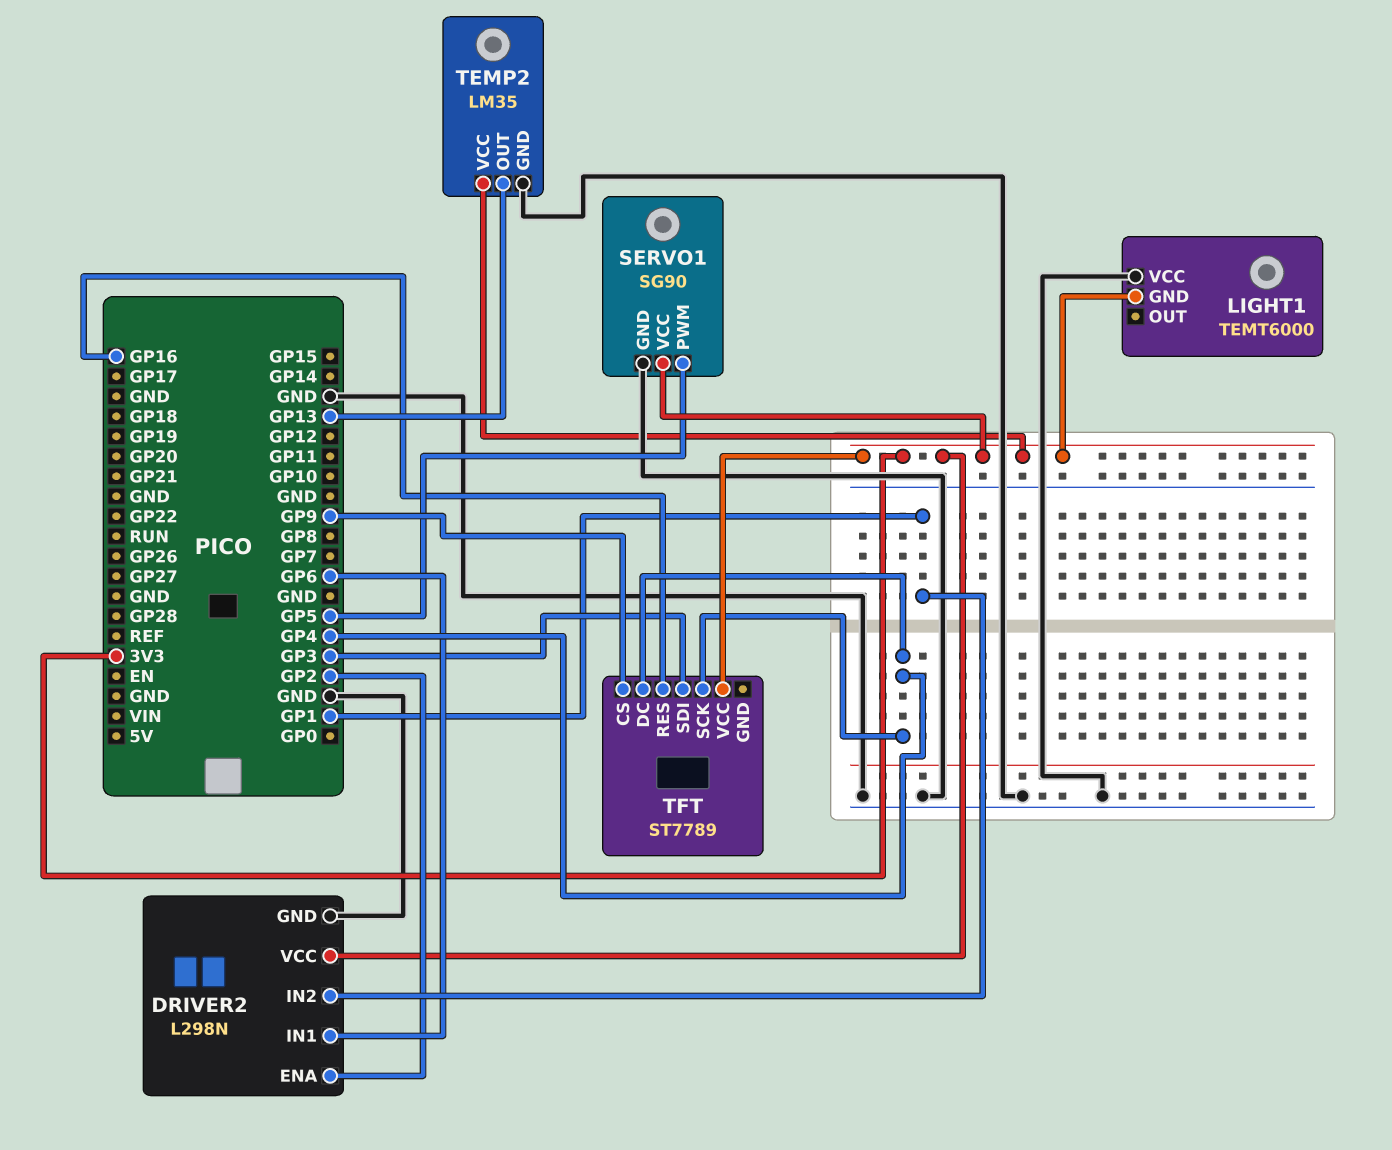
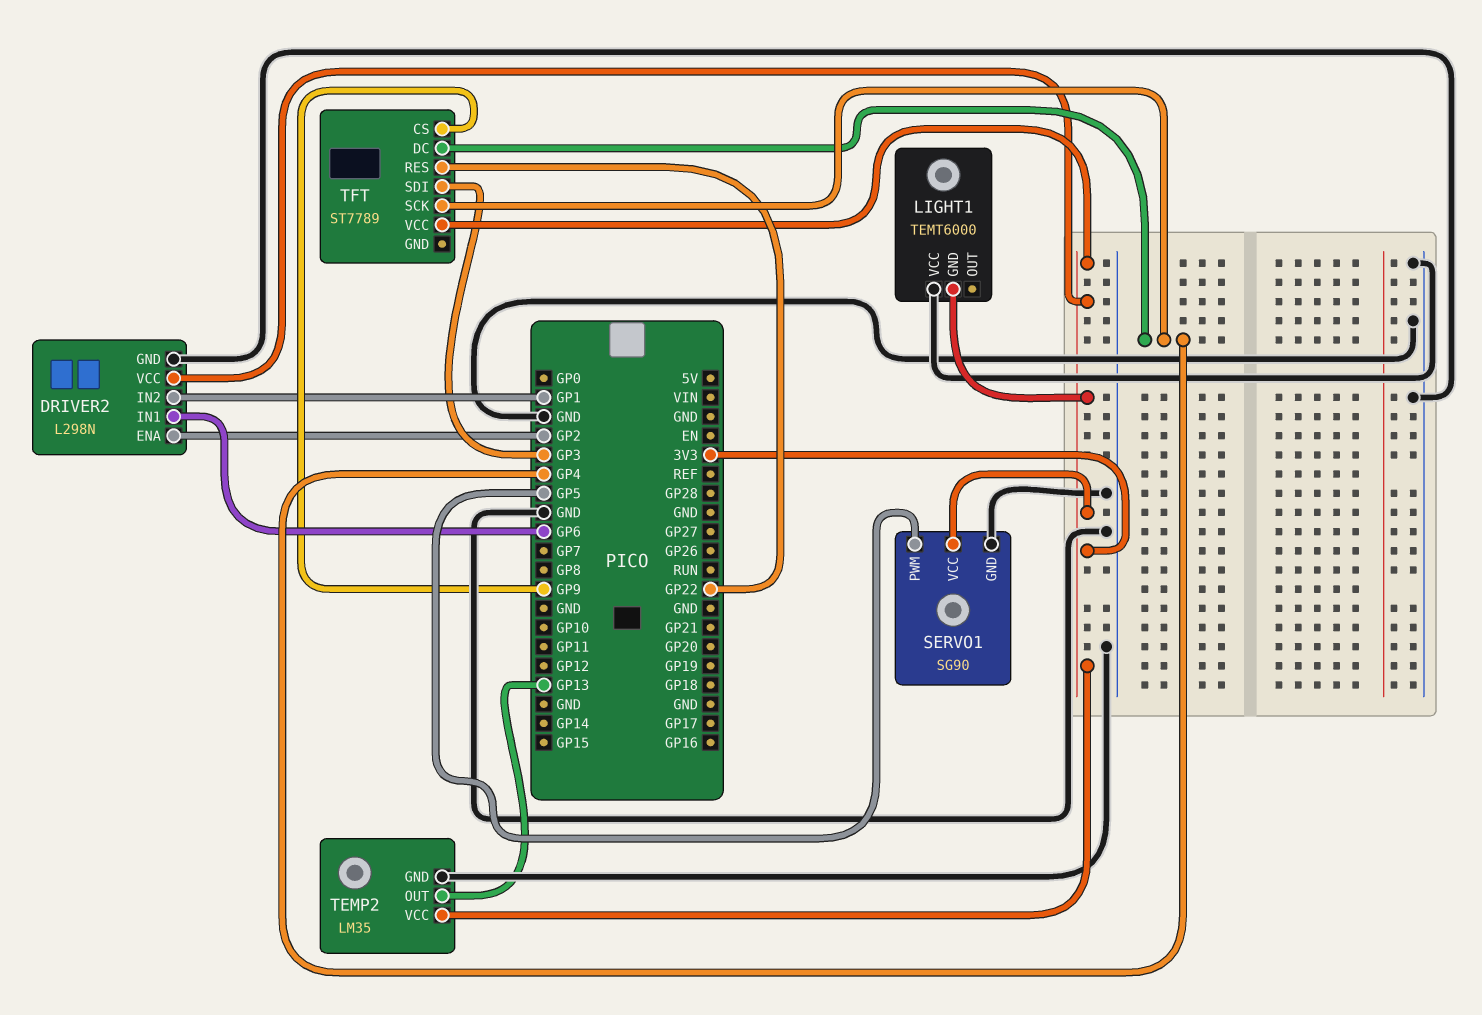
TFT pin RES: GP16 -> GP22

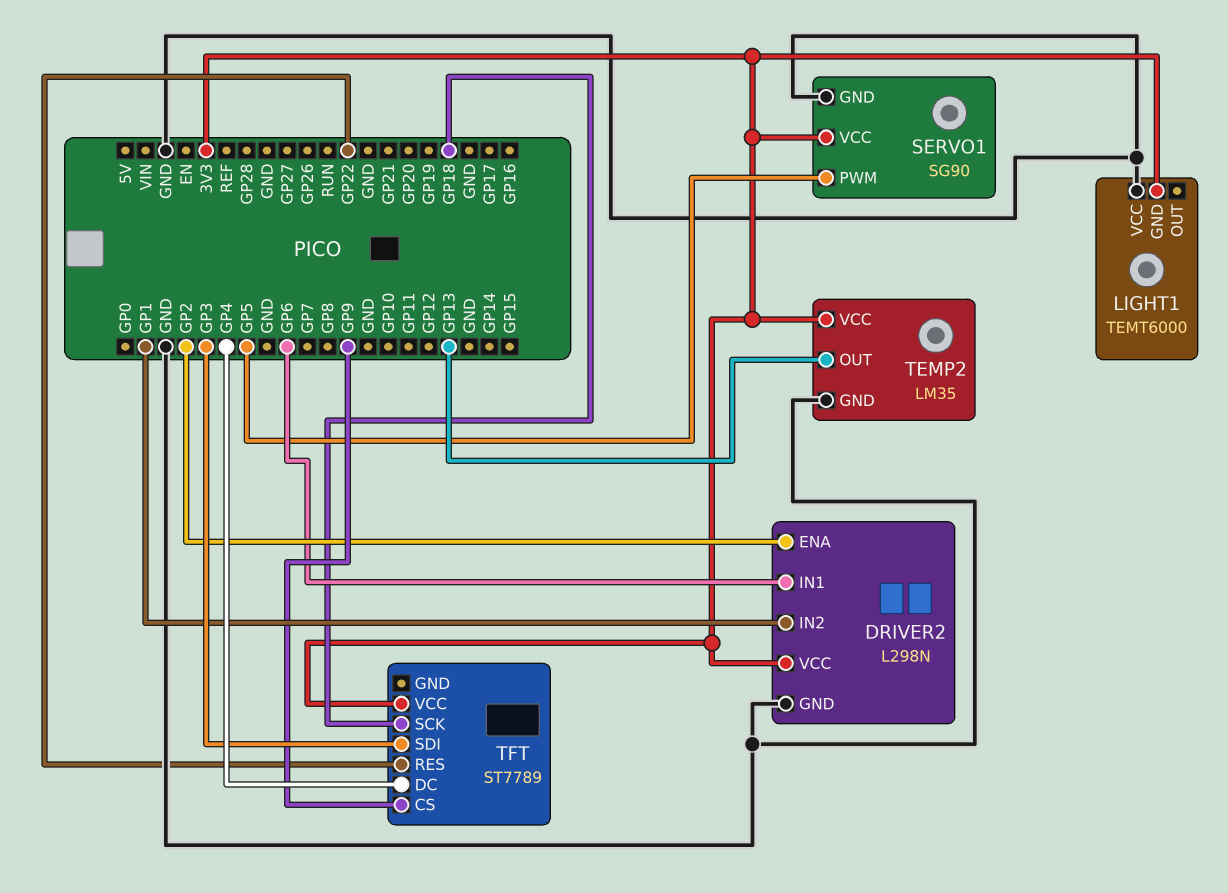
TFT pin SCK: GP4 -> GP18

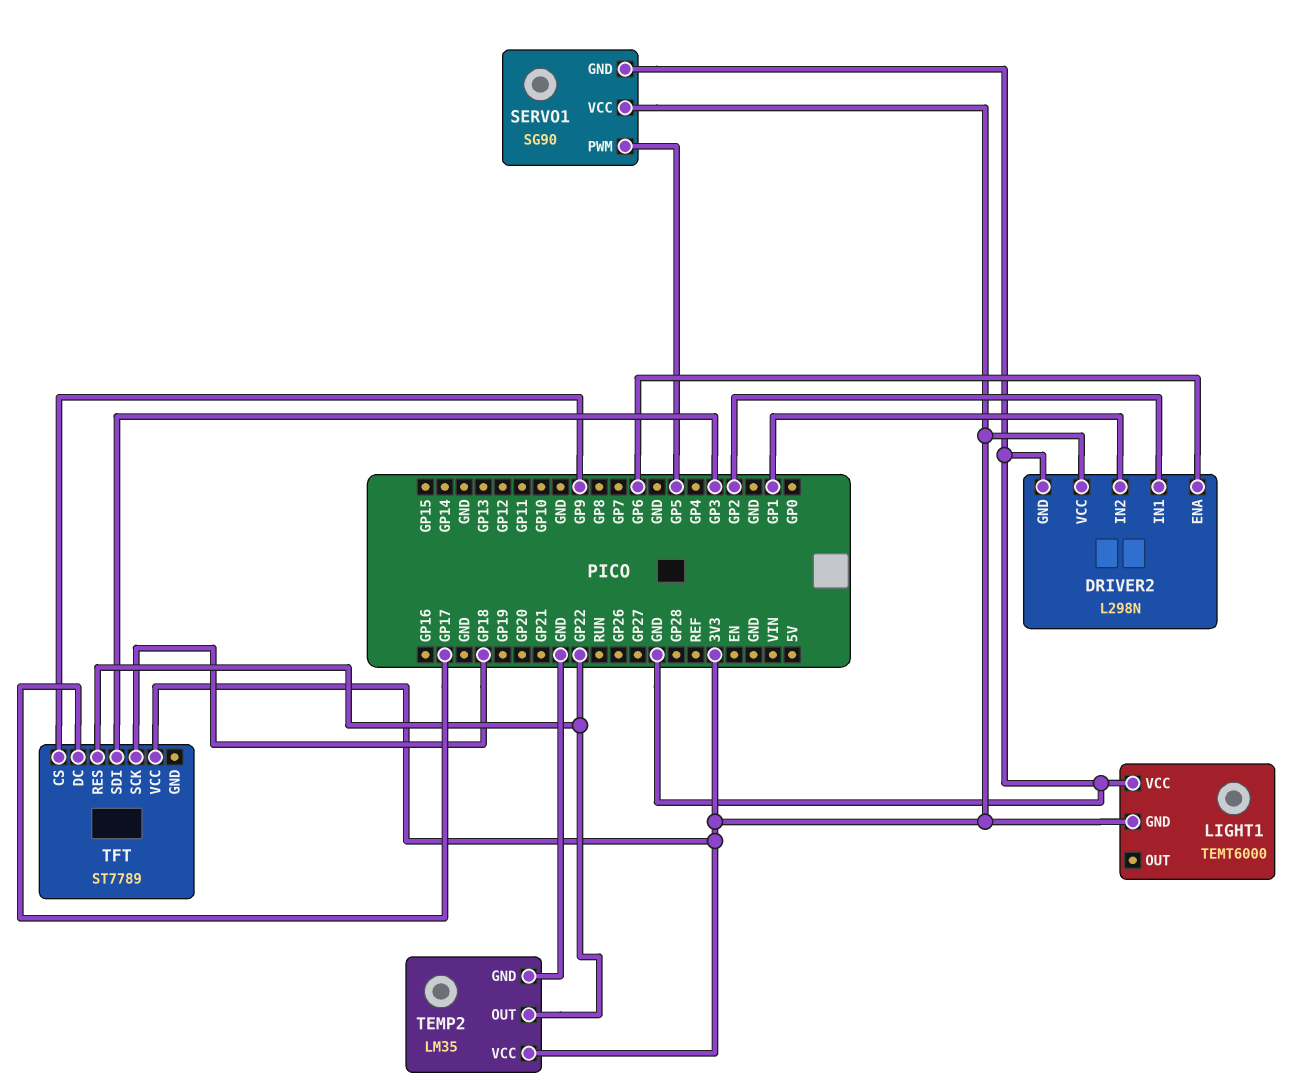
DRIVER2 pin ENA: GP2 -> GP6
DRIVER2 pin IN1: GP6 -> GP2
TEMP2 pin OUT: GP13 -> GP22
TFT pin DC: GP4 -> GP17

